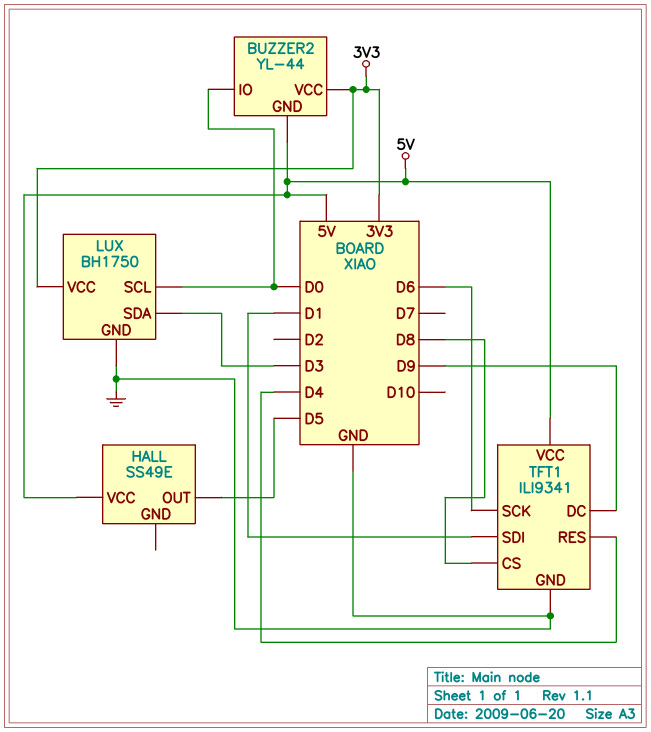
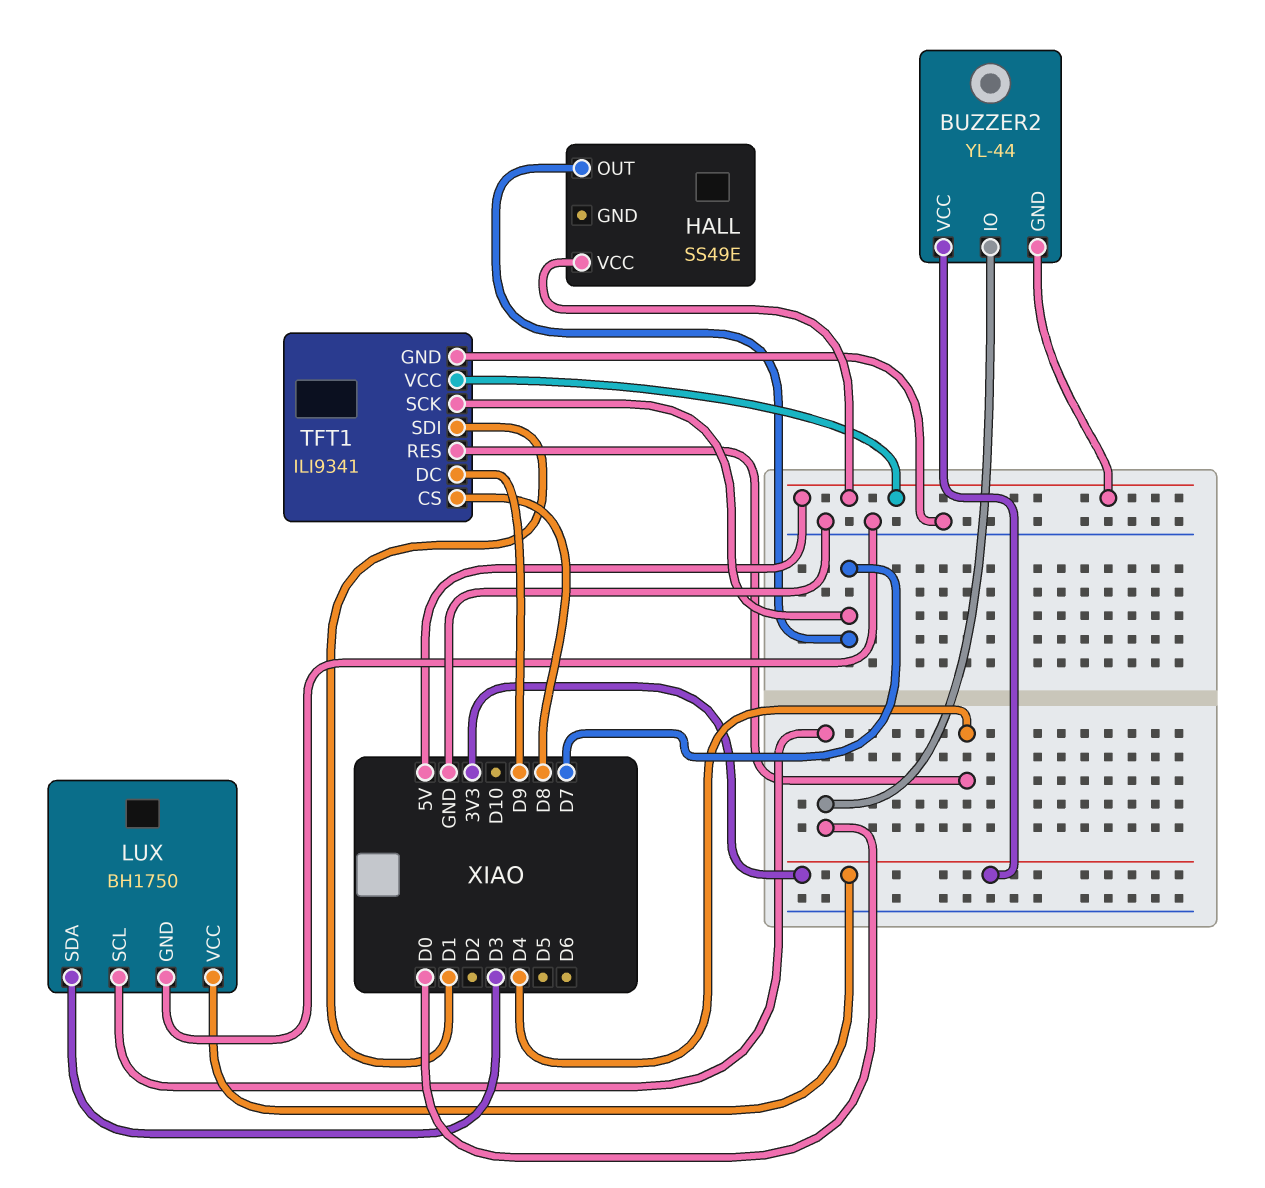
HALL pin OUT: D5 -> D7
TFT1 pin SCK: D6 -> D7

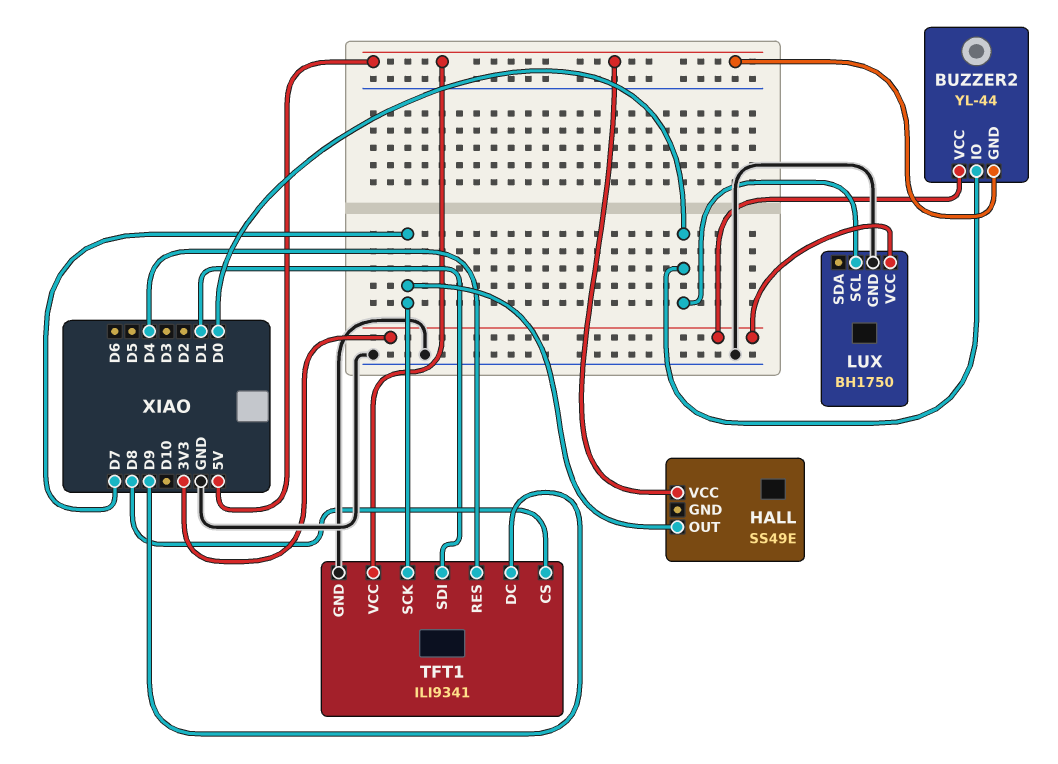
LUX pin SDA: D3 -> none

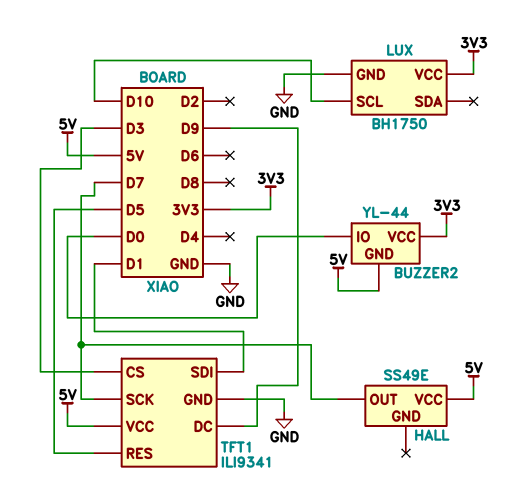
LUX pin SCL: D0 -> D10
TFT1 pin CS: D8 -> D3
TFT1 pin RES: D4 -> D5

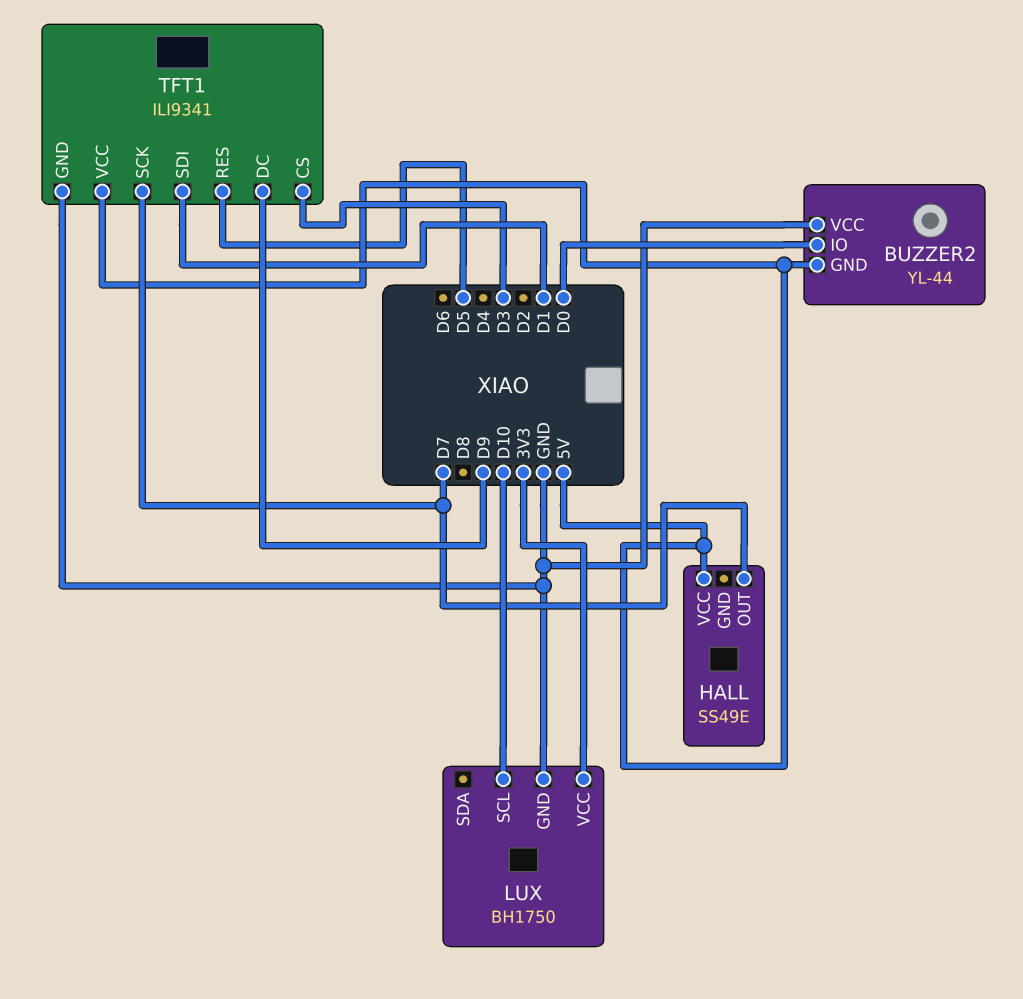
BUZZER2 pin VCC: 3V3 -> GND

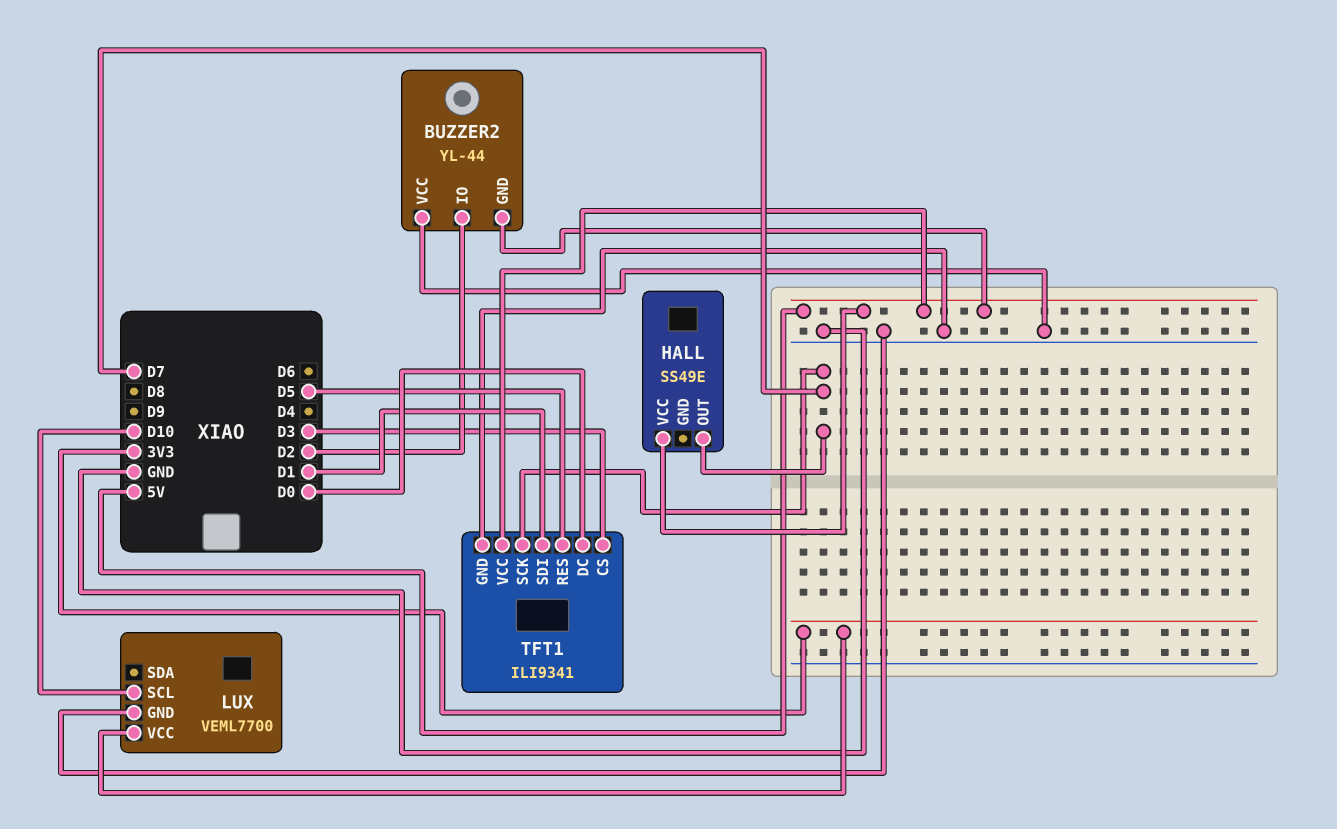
BUZZER2 pin IO: D0 -> D2
LUX: BH1750 -> VEML7700
TFT1 pin DC: D9 -> D0

